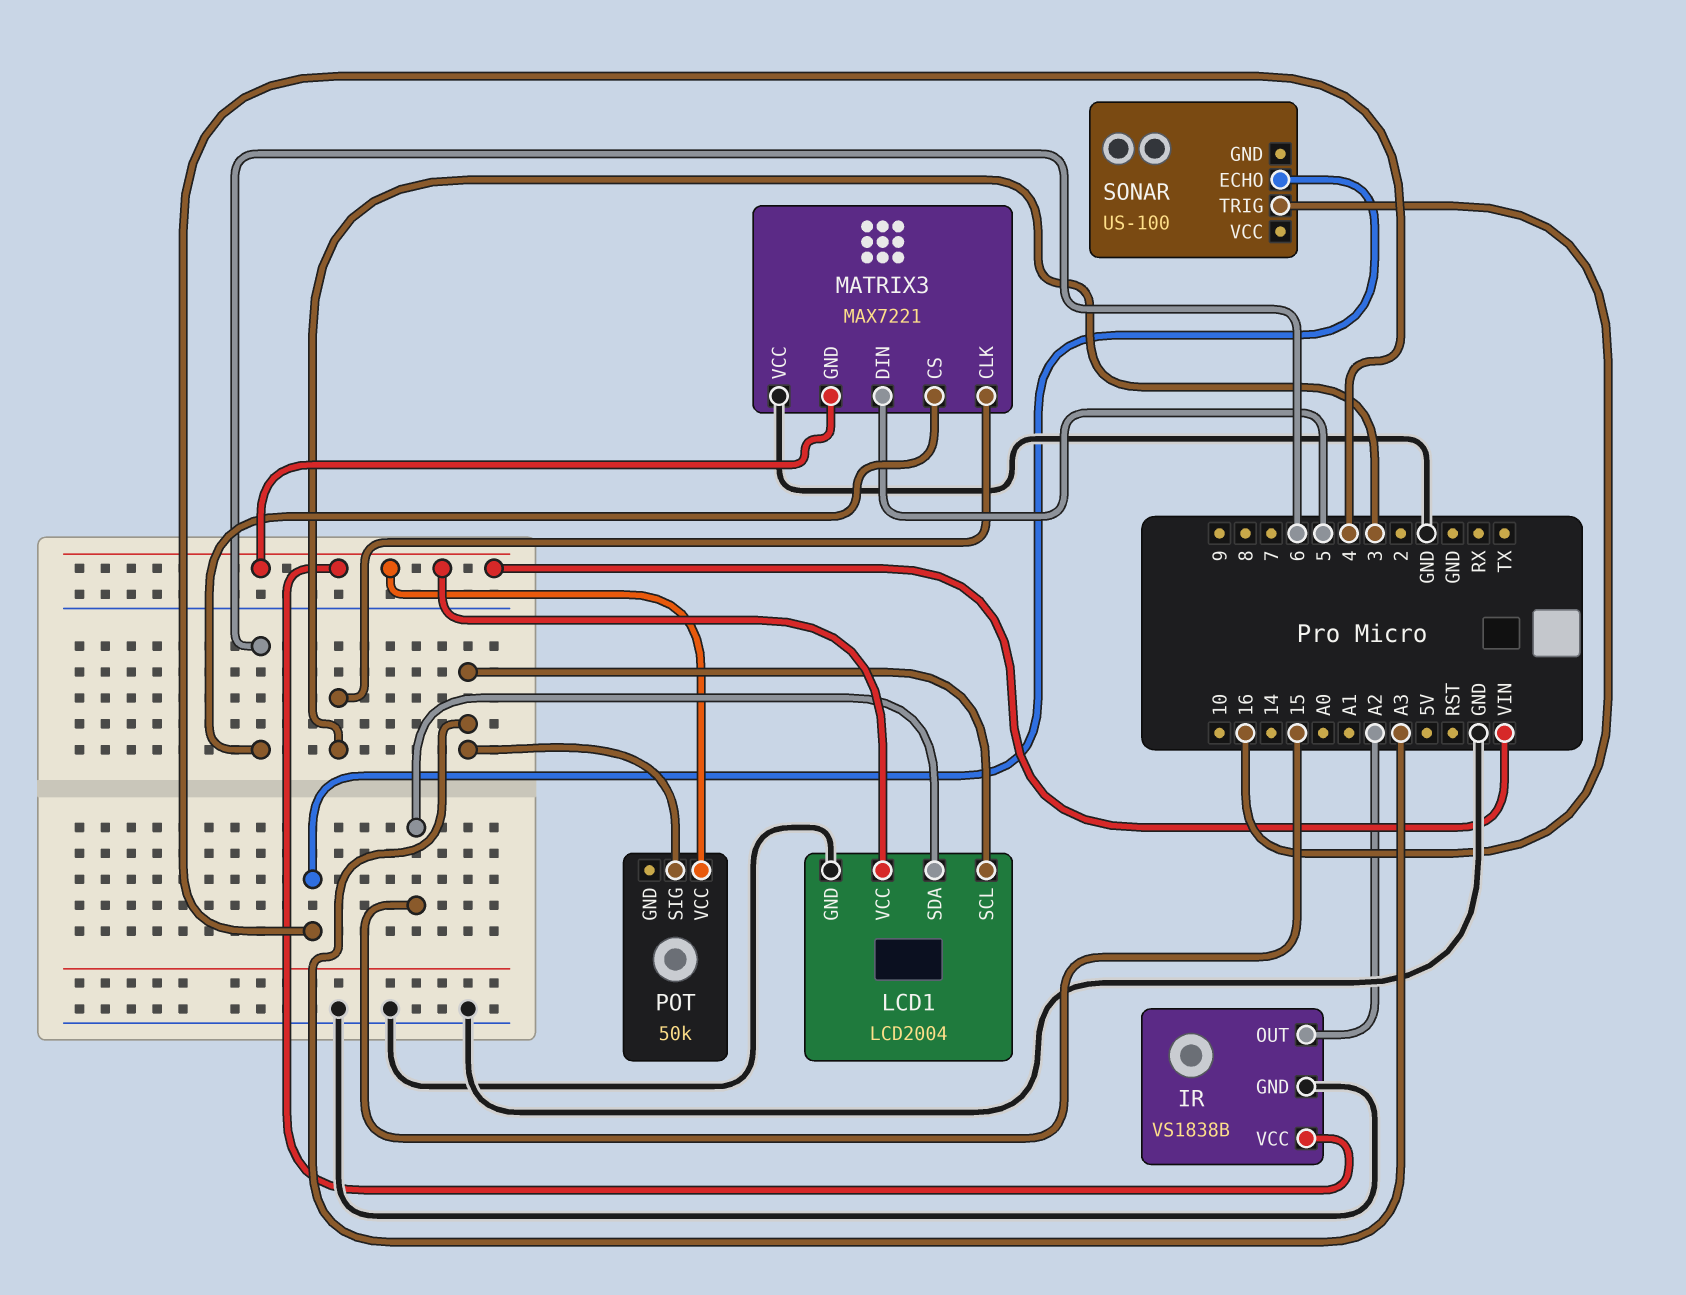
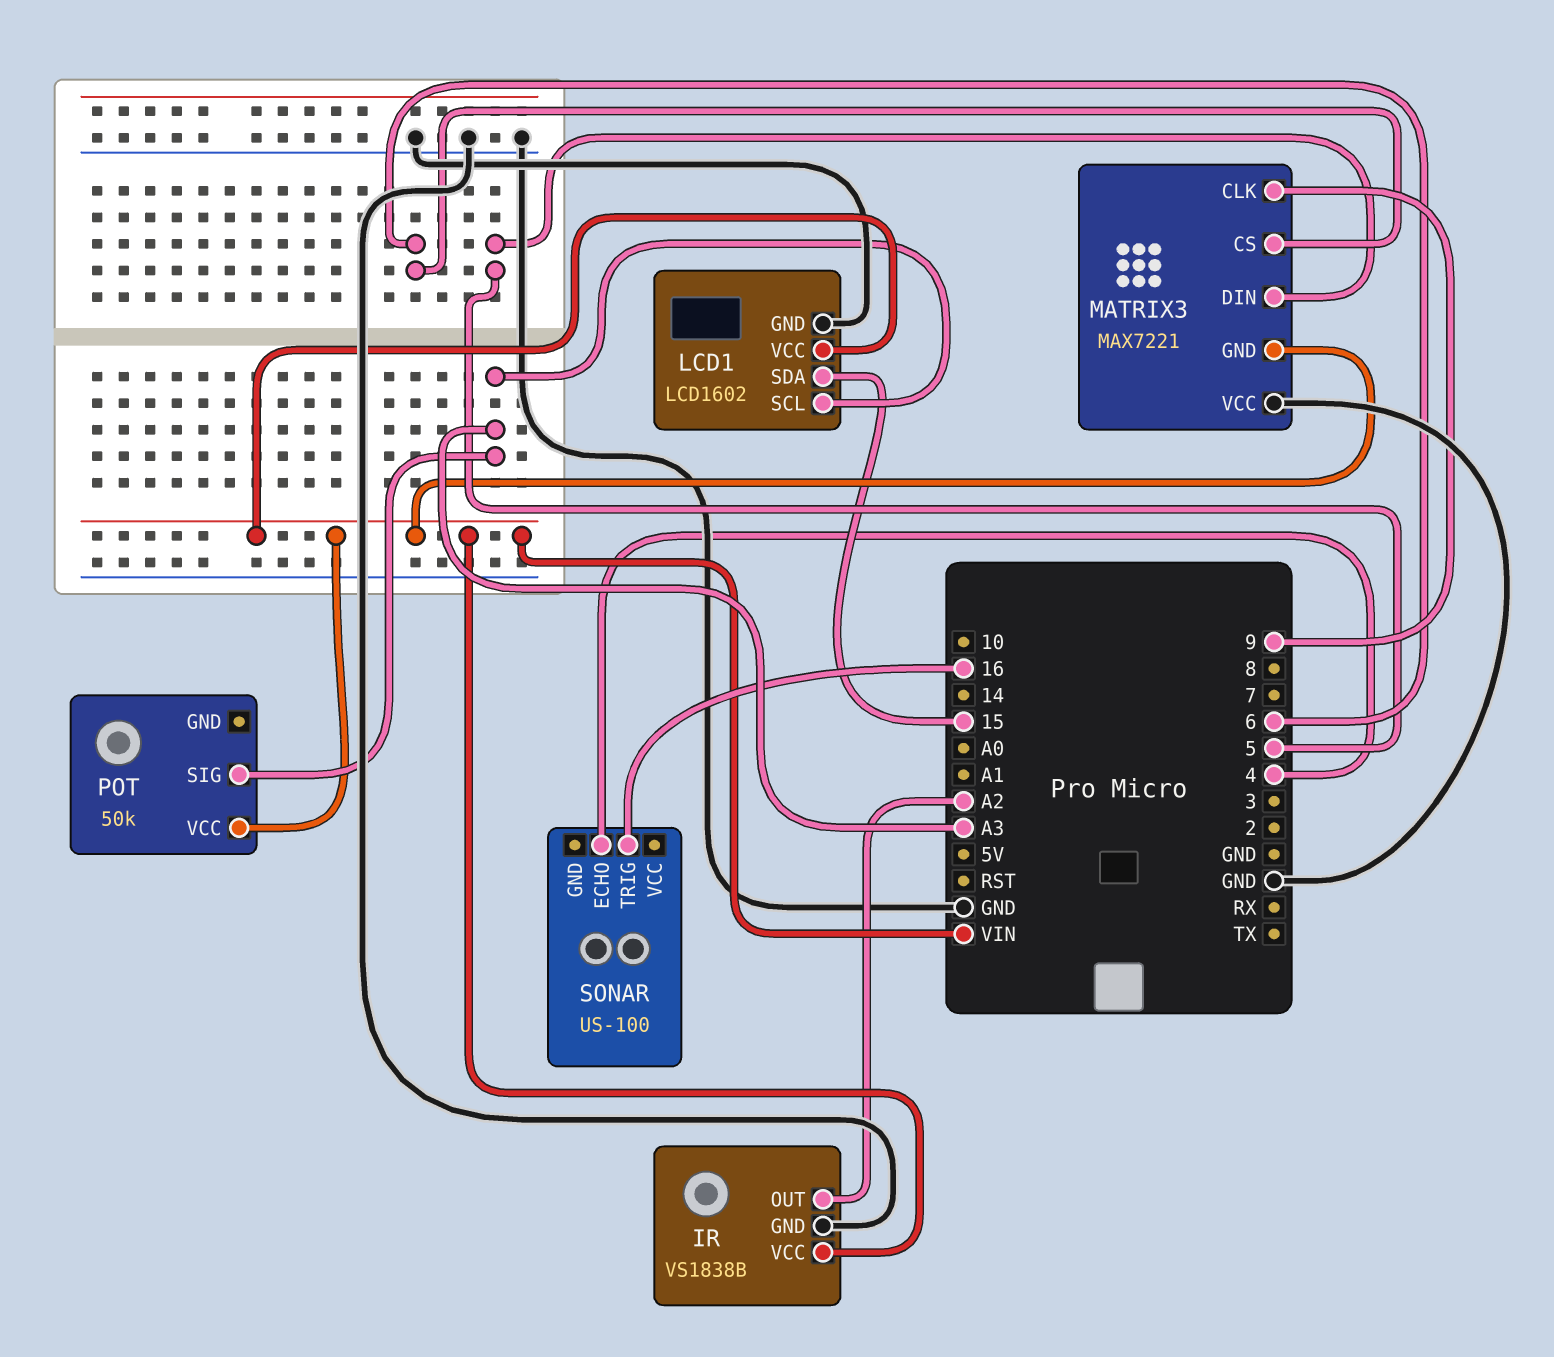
LCD1: LCD2004 -> LCD1602
MATRIX3 pin CLK: 3 -> 9

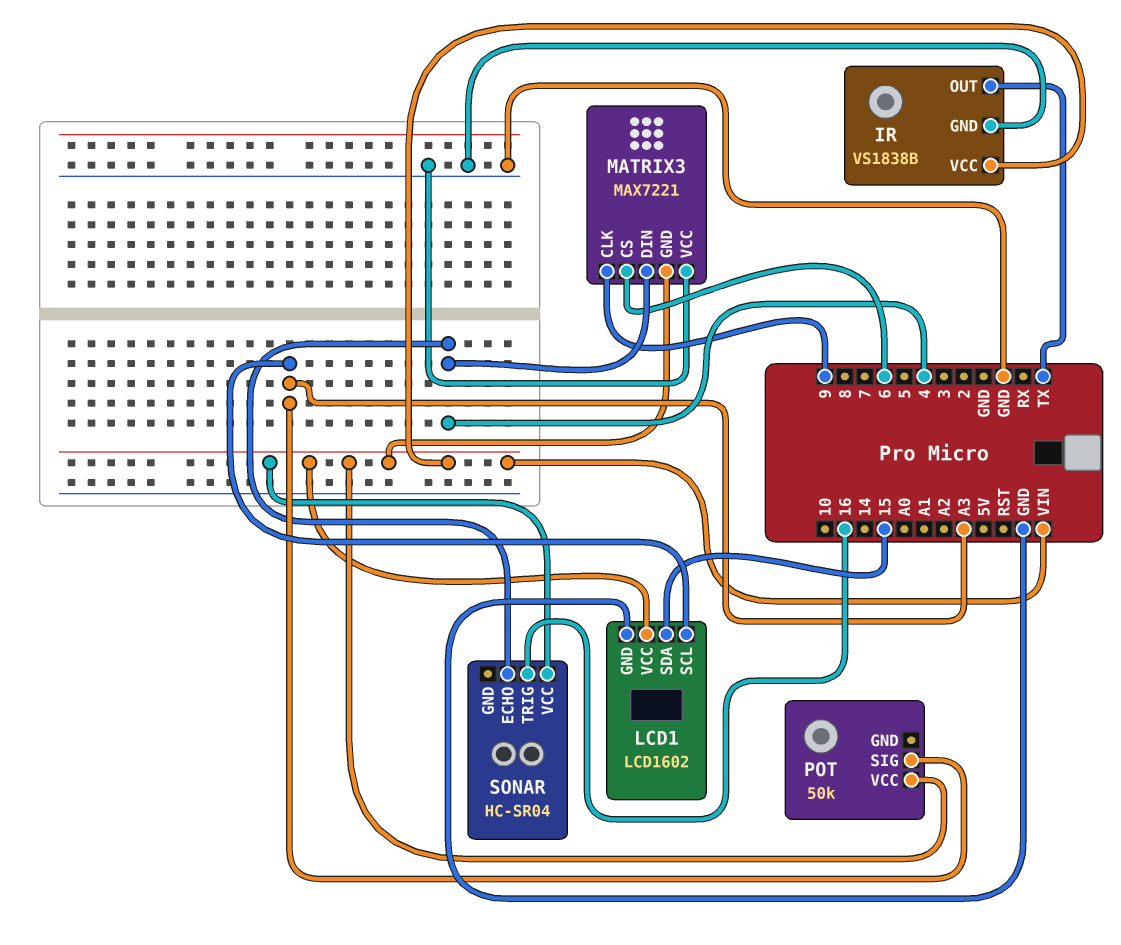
IR pin OUT: A2 -> TX
MATRIX3 pin DIN: 5 -> 4
SONAR: US-100 -> HC-SR04
SONAR pin VCC: none -> VIN

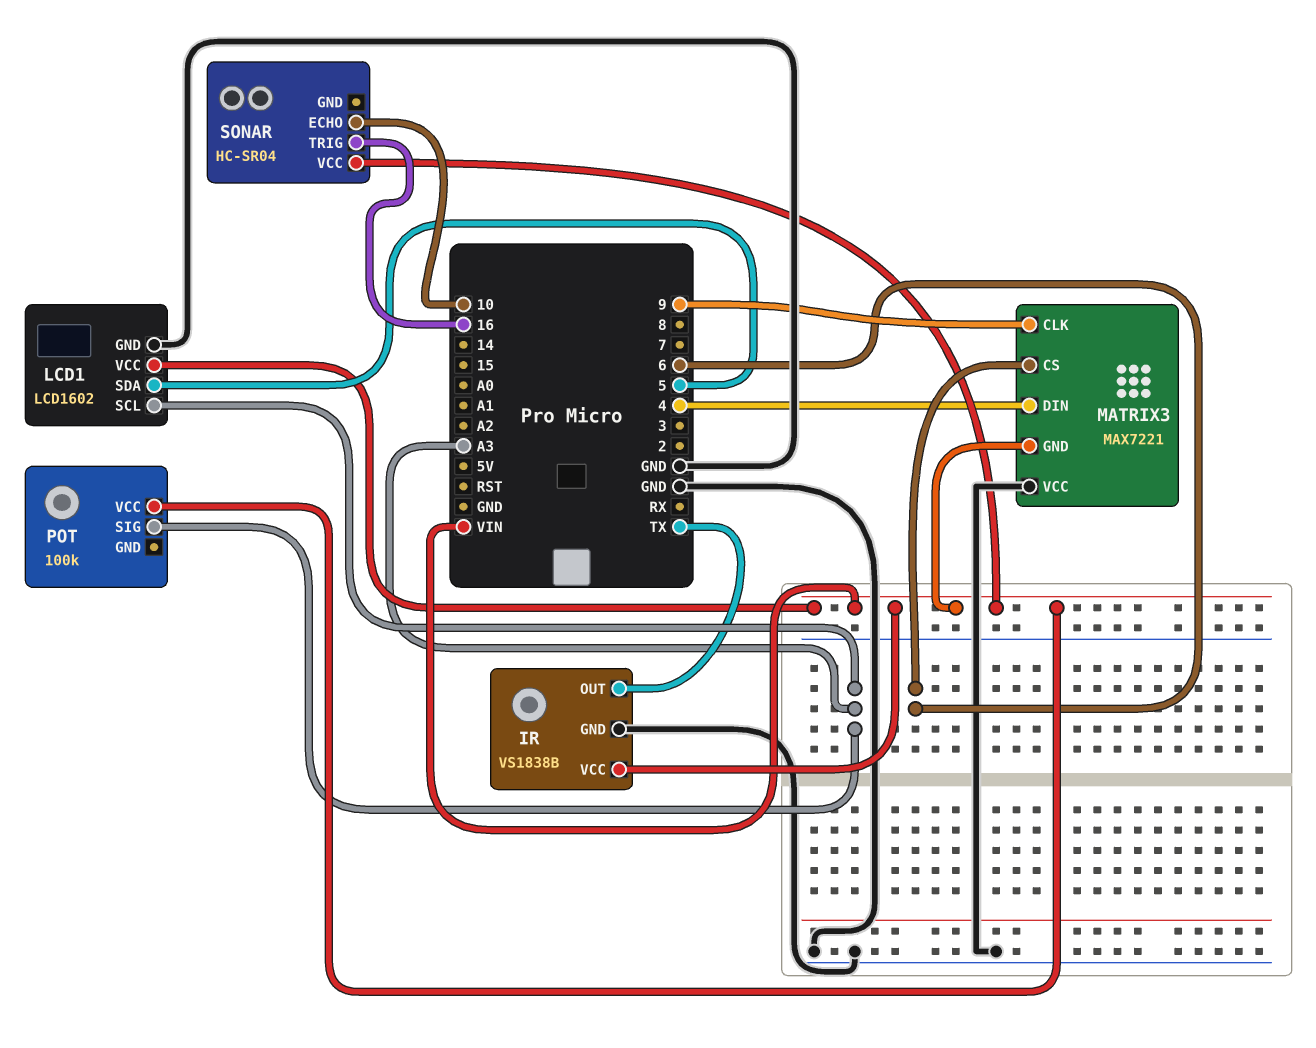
LCD1 pin SDA: 15 -> 5
POT: 50k -> 100k
SONAR pin ECHO: 4 -> 10

